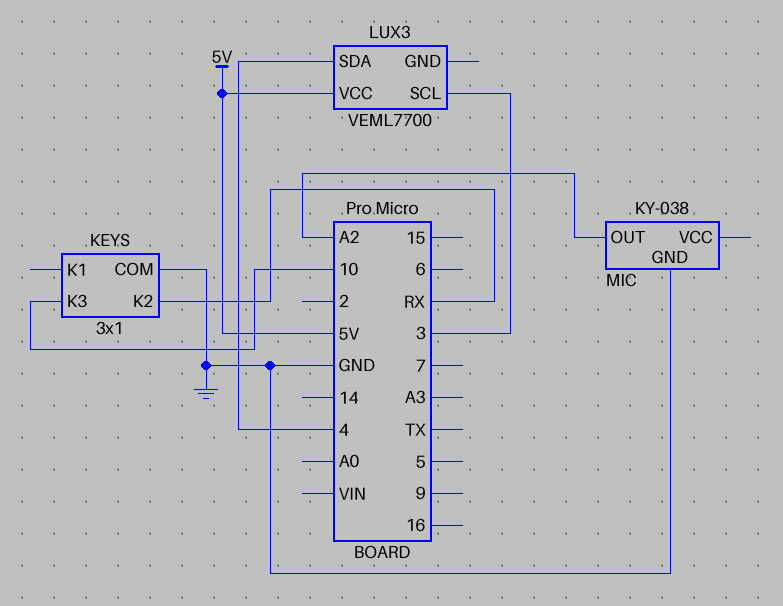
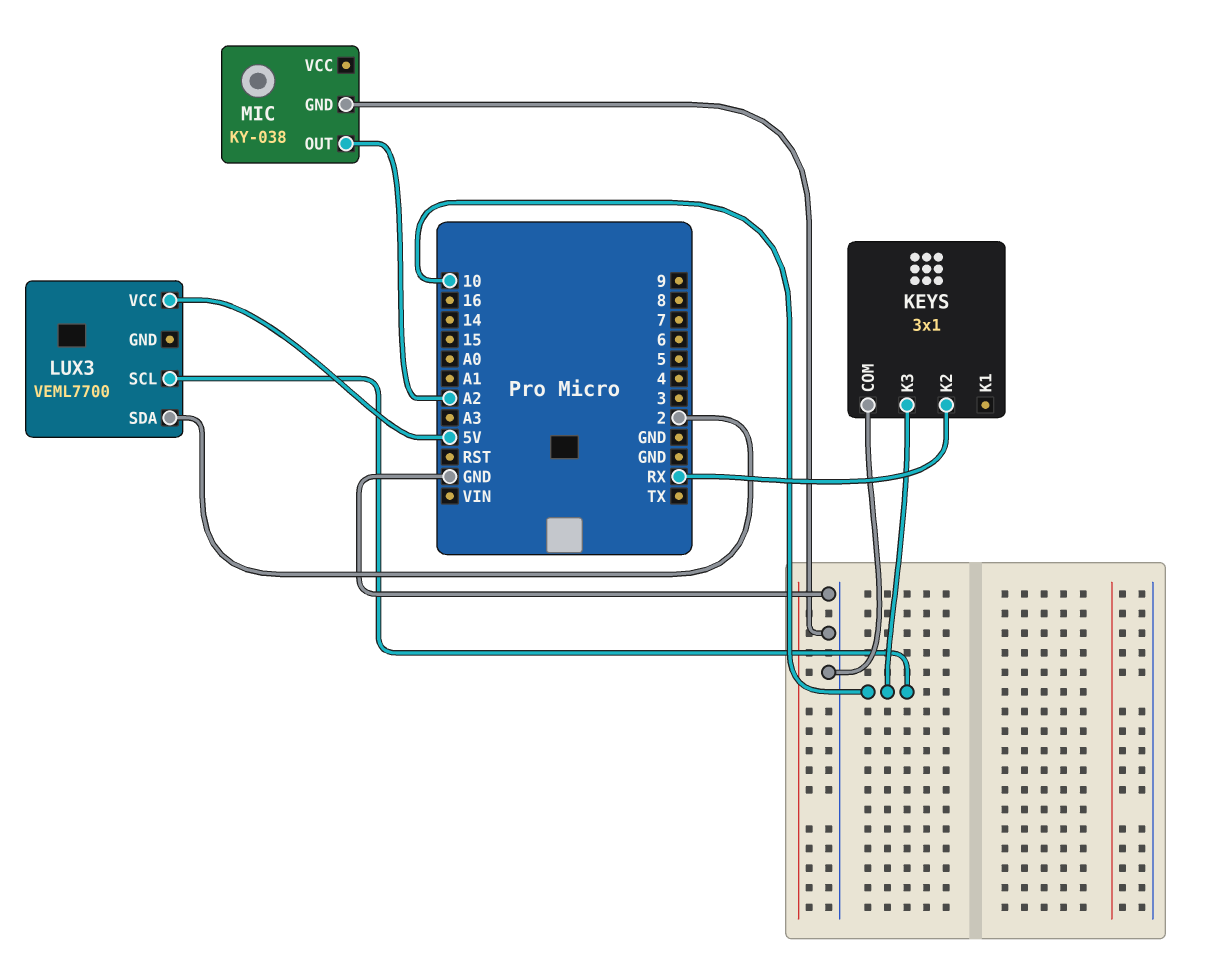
LUX3 pin SCL: 3 -> 10
LUX3 pin SDA: 4 -> 2

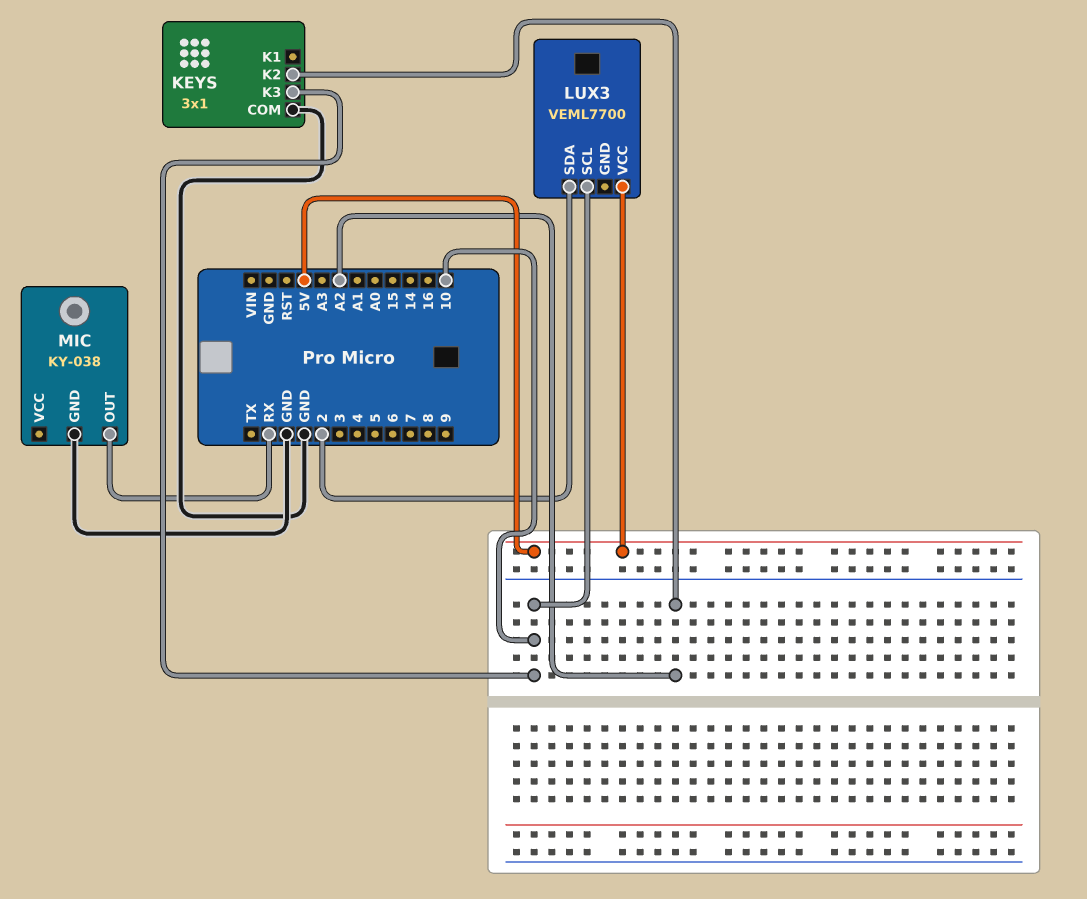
KEYS pin K2: RX -> A2
MIC pin OUT: A2 -> RX

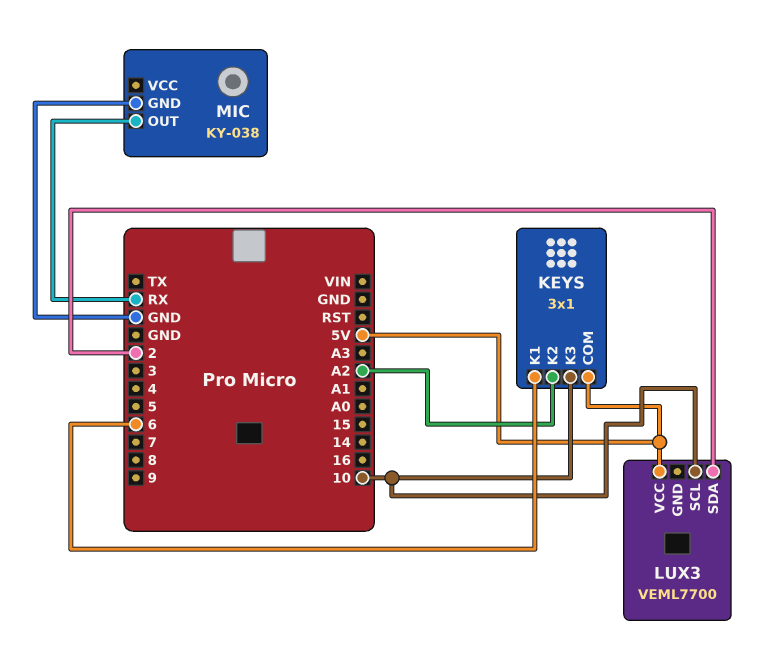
KEYS pin COM: GND -> 5V
KEYS pin K1: none -> 6

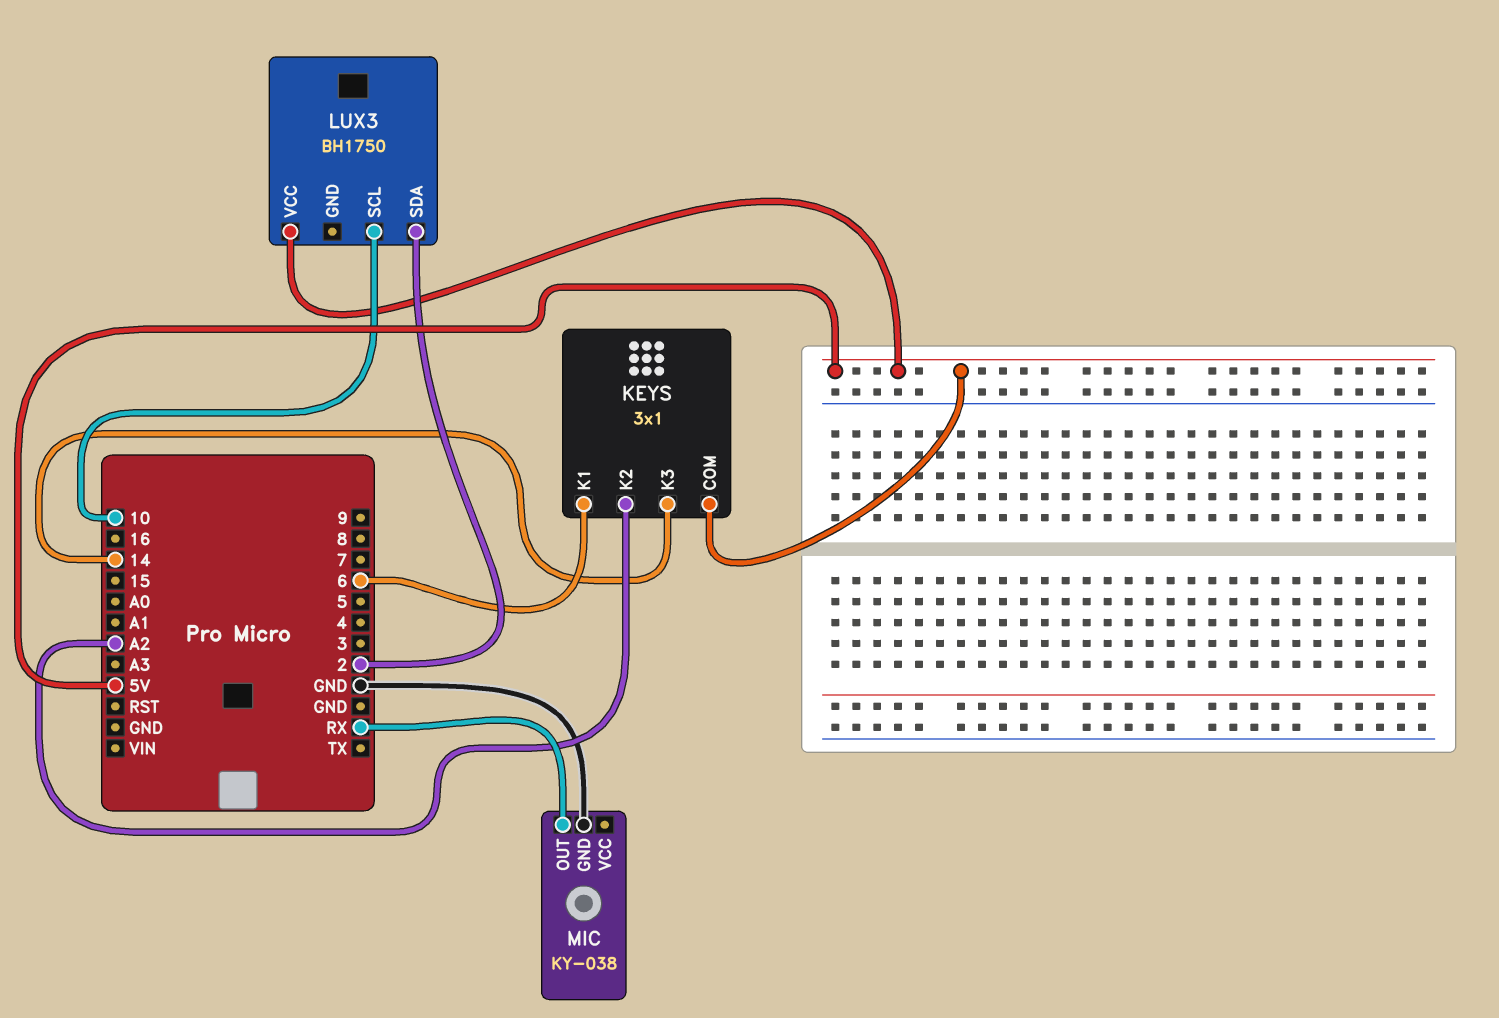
KEYS pin K3: 10 -> 14
LUX3: VEML7700 -> BH1750

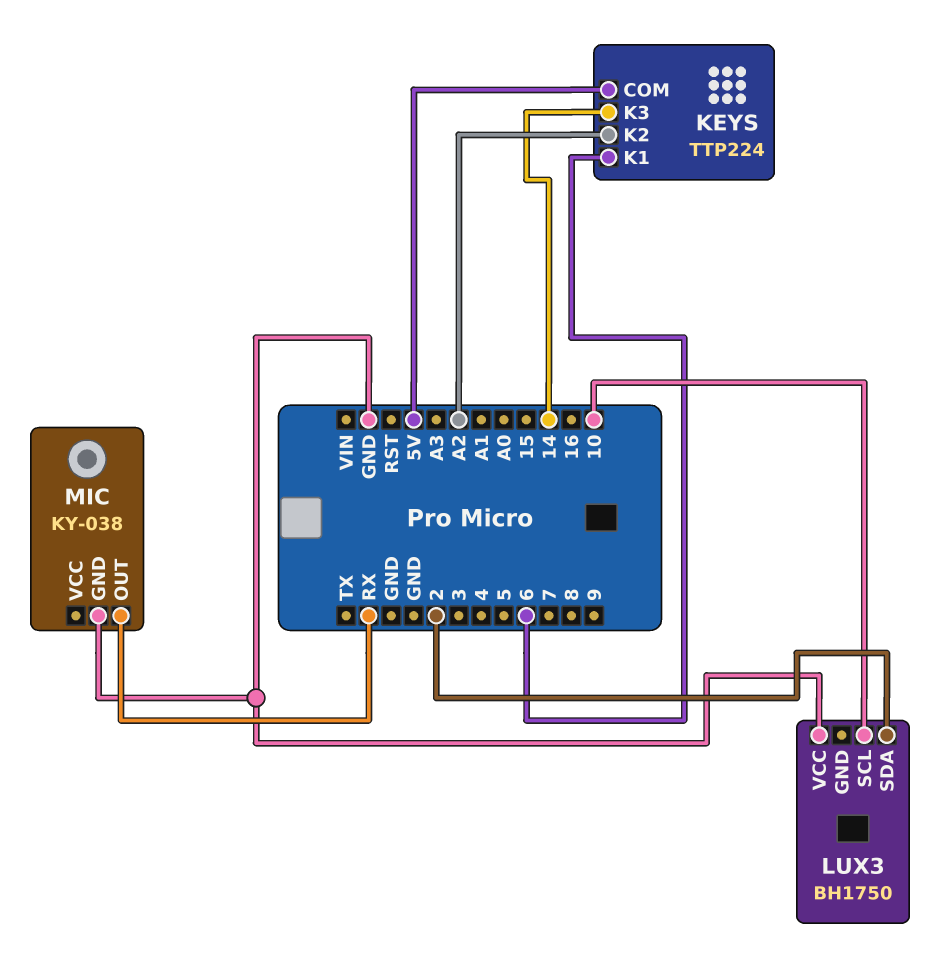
KEYS: 3x1 -> TTP224
LUX3 pin VCC: 5V -> GND

